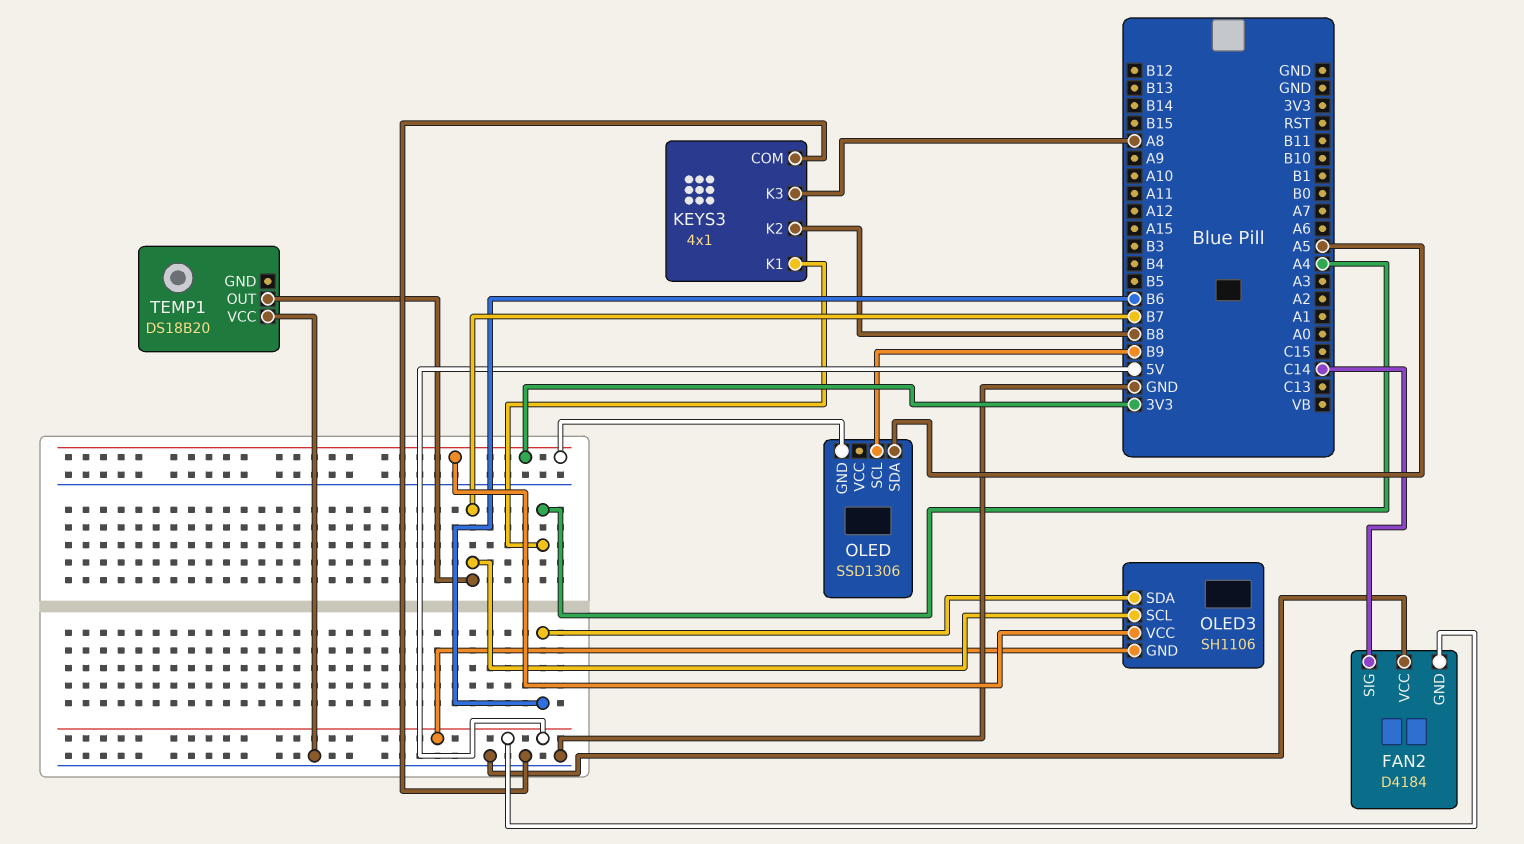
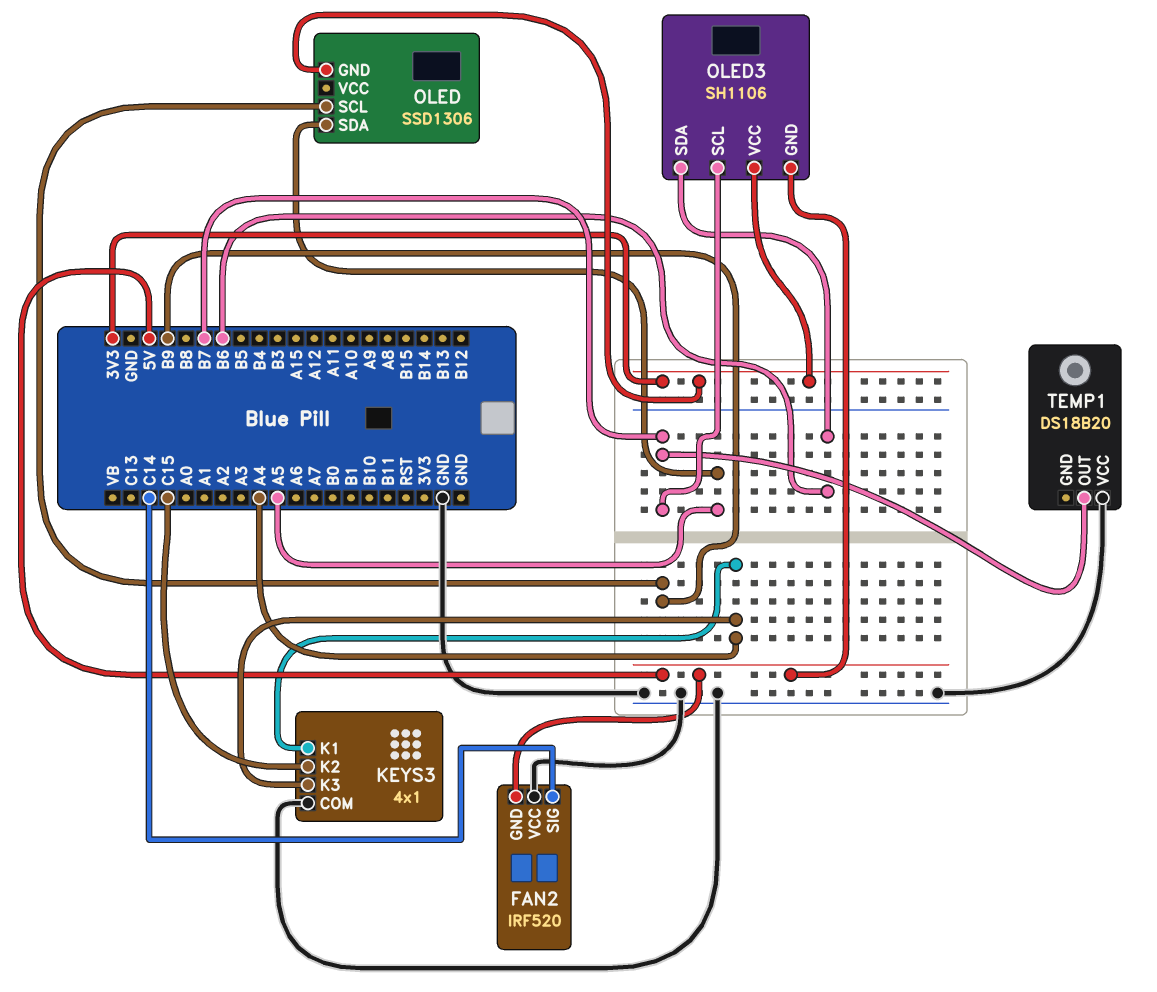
FAN2: D4184 -> IRF520
KEYS3 pin K2: B8 -> C15
KEYS3 pin K3: A8 -> A4

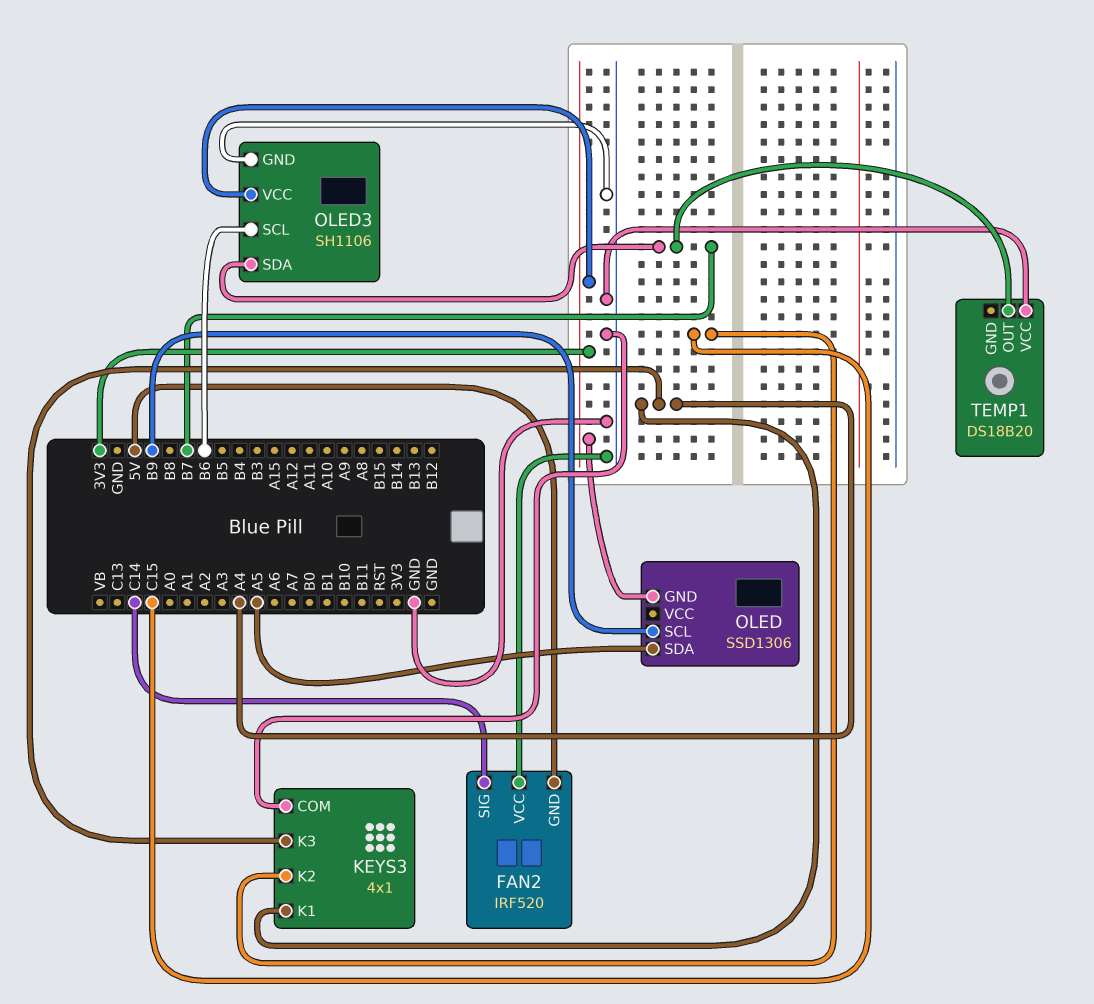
OLED3 pin GND: 5V -> GND
OLED3 pin SCL: B7 -> B6
OLED3 pin SDA: B6 -> B7

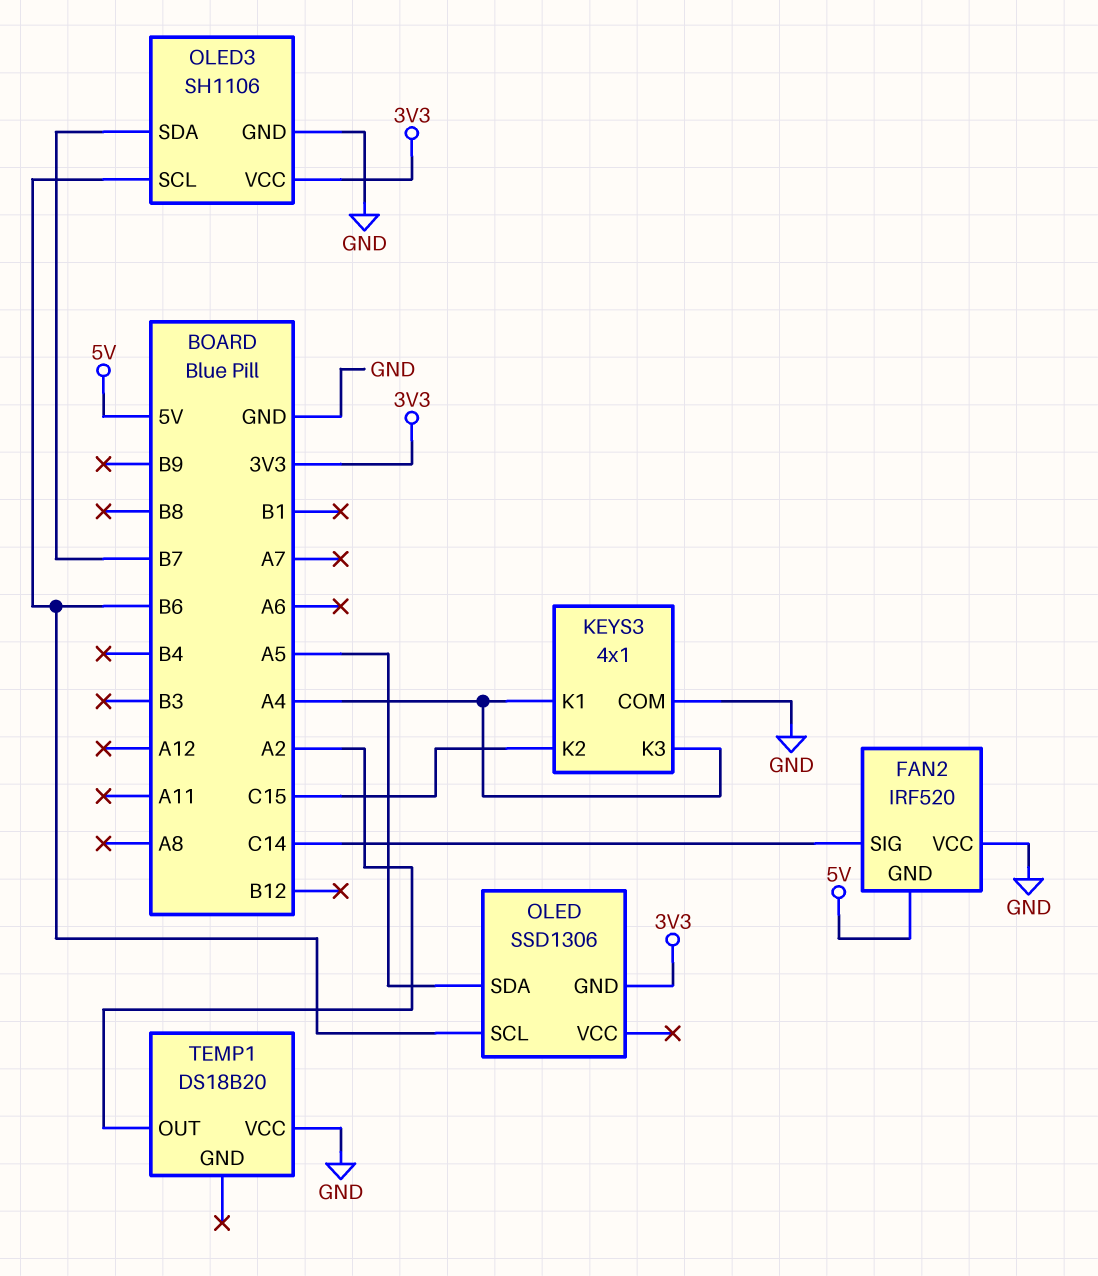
OLED pin SCL: B9 -> B6
TEMP1 pin OUT: B7 -> A2

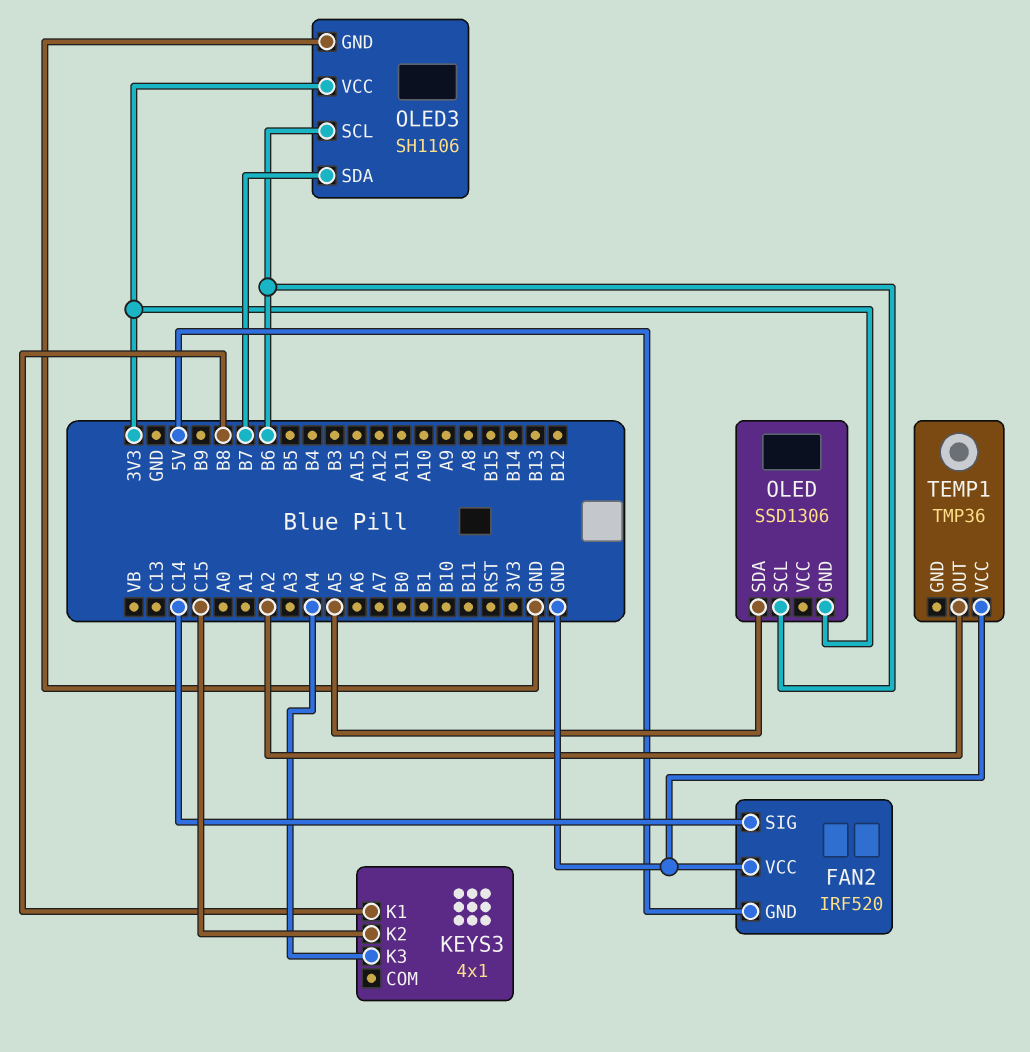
KEYS3 pin COM: GND -> none
KEYS3 pin K1: A4 -> B8
TEMP1: DS18B20 -> TMP36

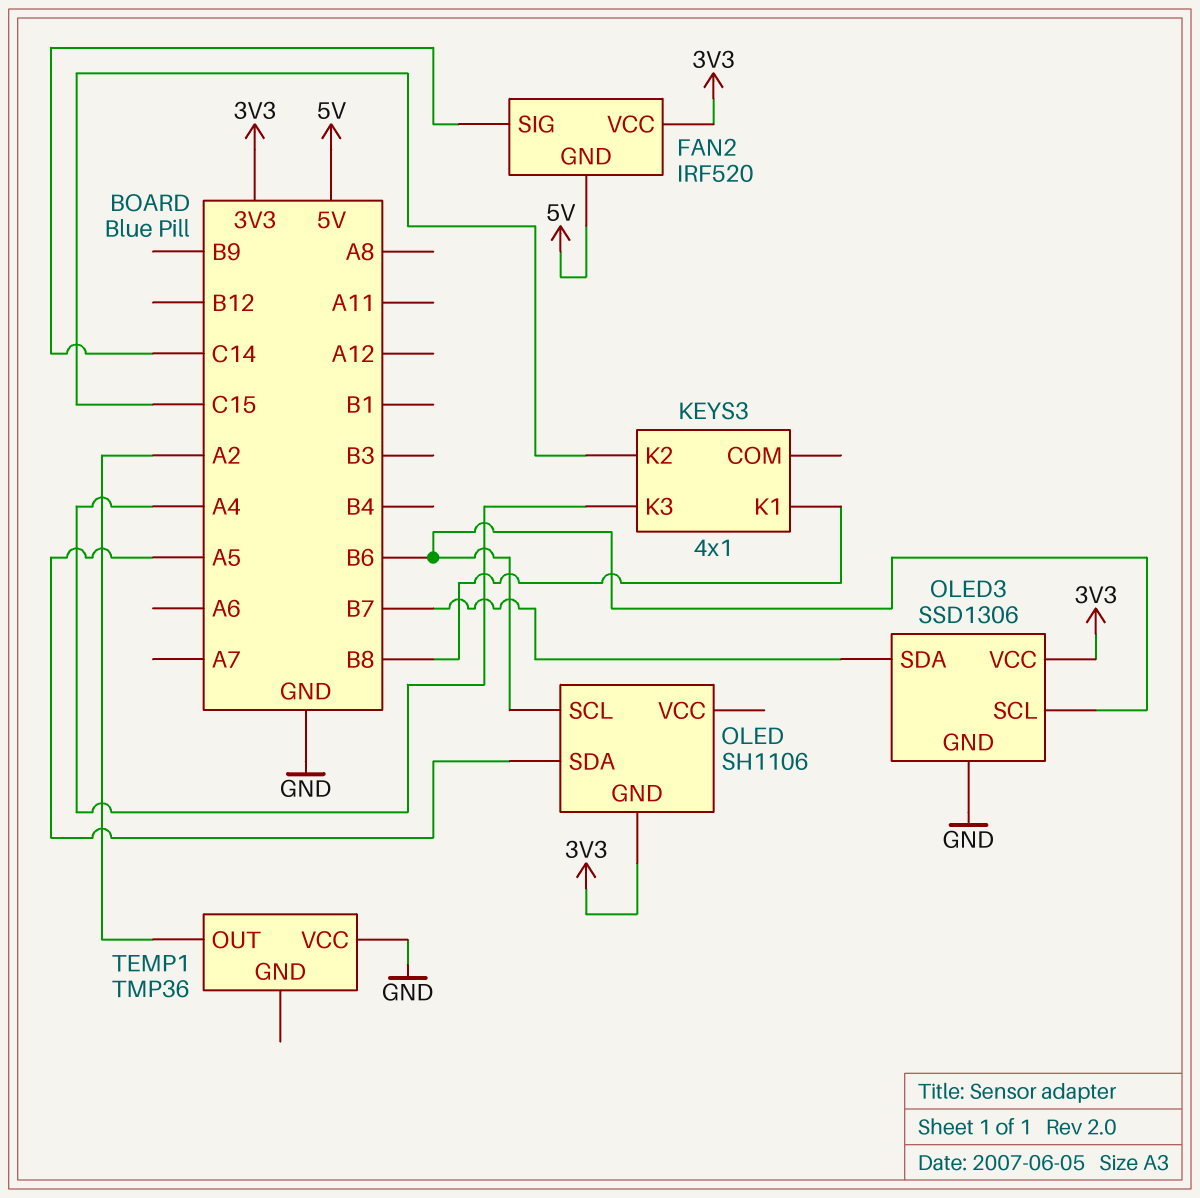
FAN2 pin VCC: GND -> 3V3
OLED: SSD1306 -> SH1106
OLED3: SH1106 -> SSD1306

